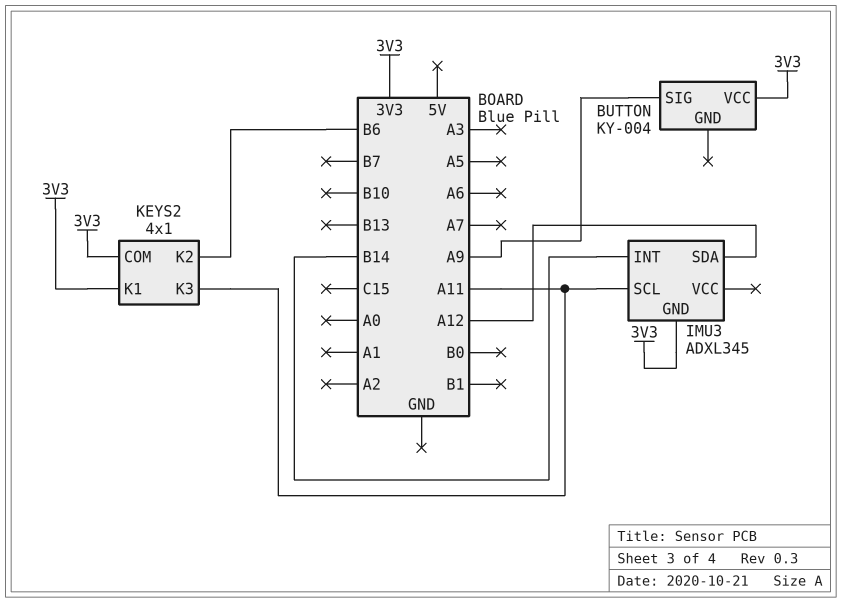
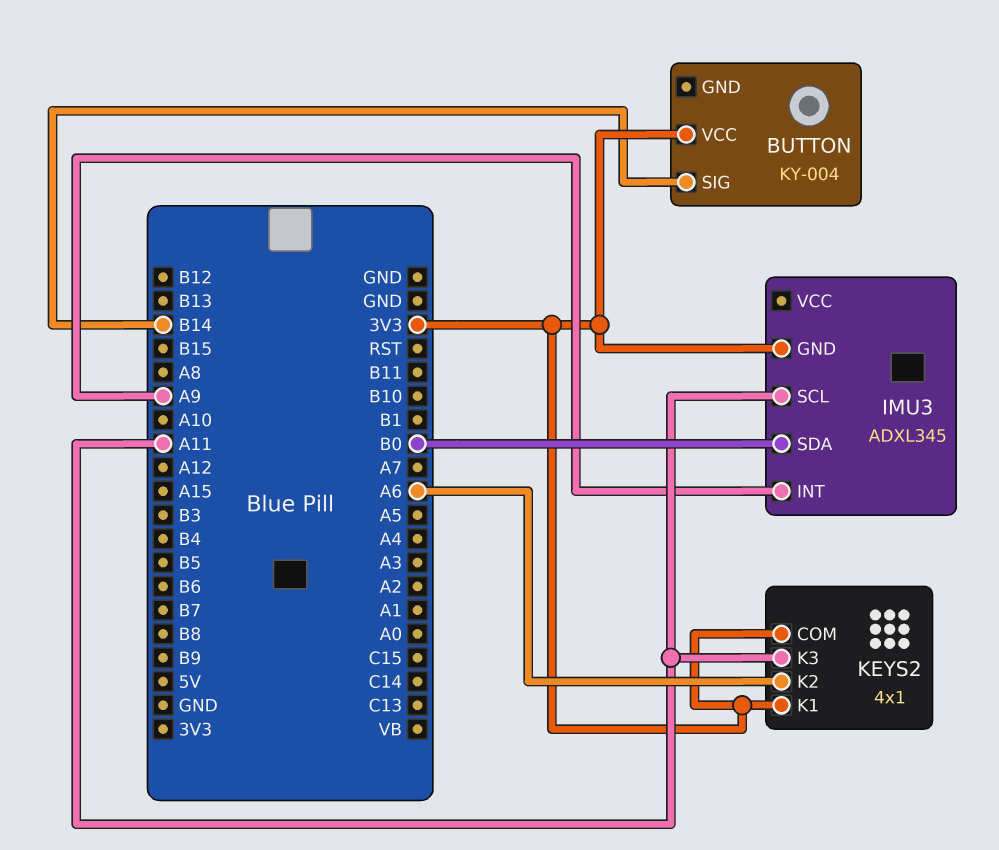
BUTTON pin SIG: A9 -> B14
IMU3 pin INT: B14 -> A9
IMU3 pin SDA: A12 -> B0
KEYS2 pin K2: B6 -> A6

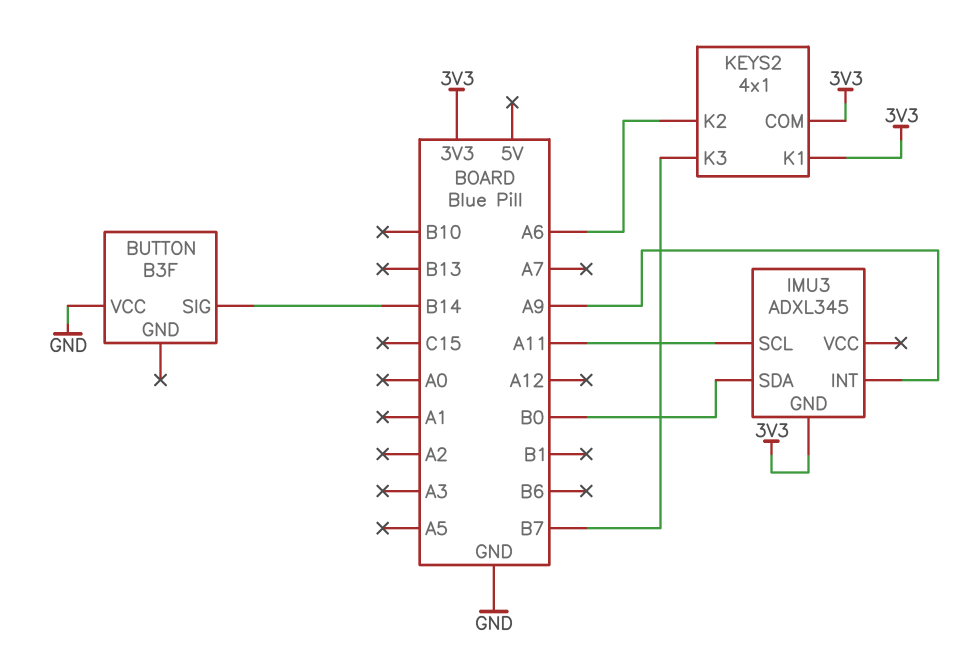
BUTTON: KY-004 -> B3F
BUTTON pin VCC: 3V3 -> GND
KEYS2 pin K3: A11 -> B7

